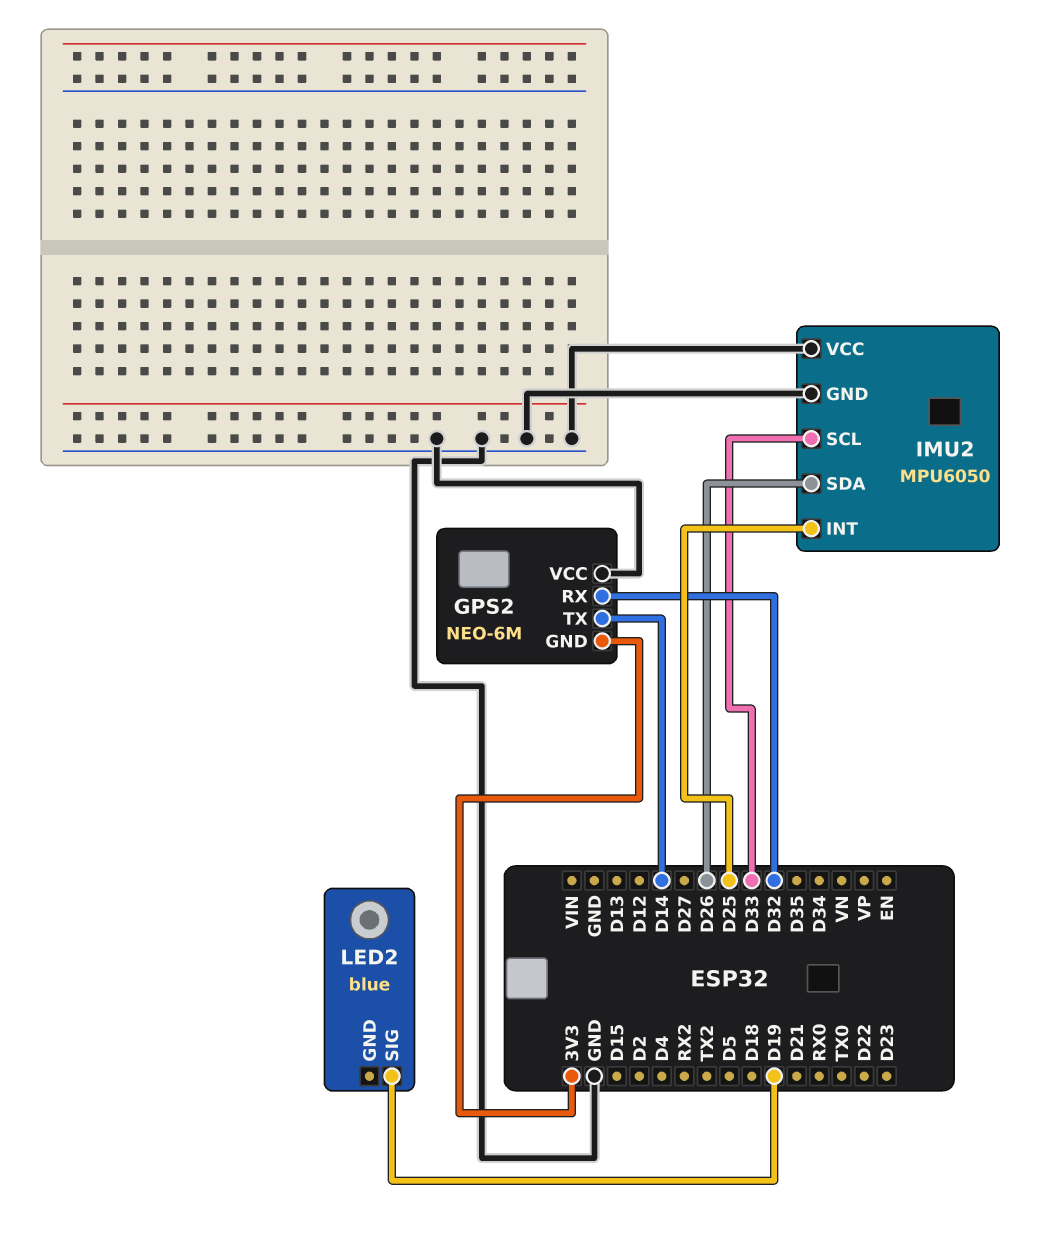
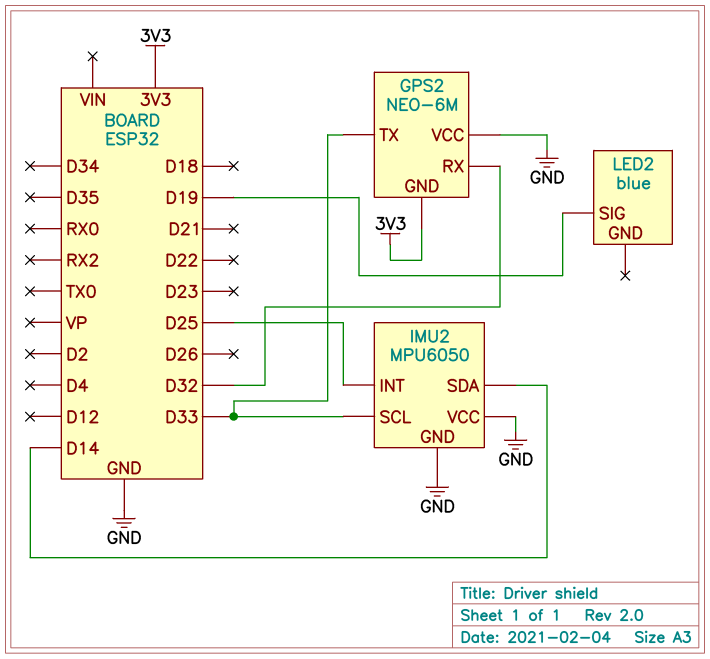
GPS2 pin TX: D14 -> D33
IMU2 pin SDA: D26 -> D14

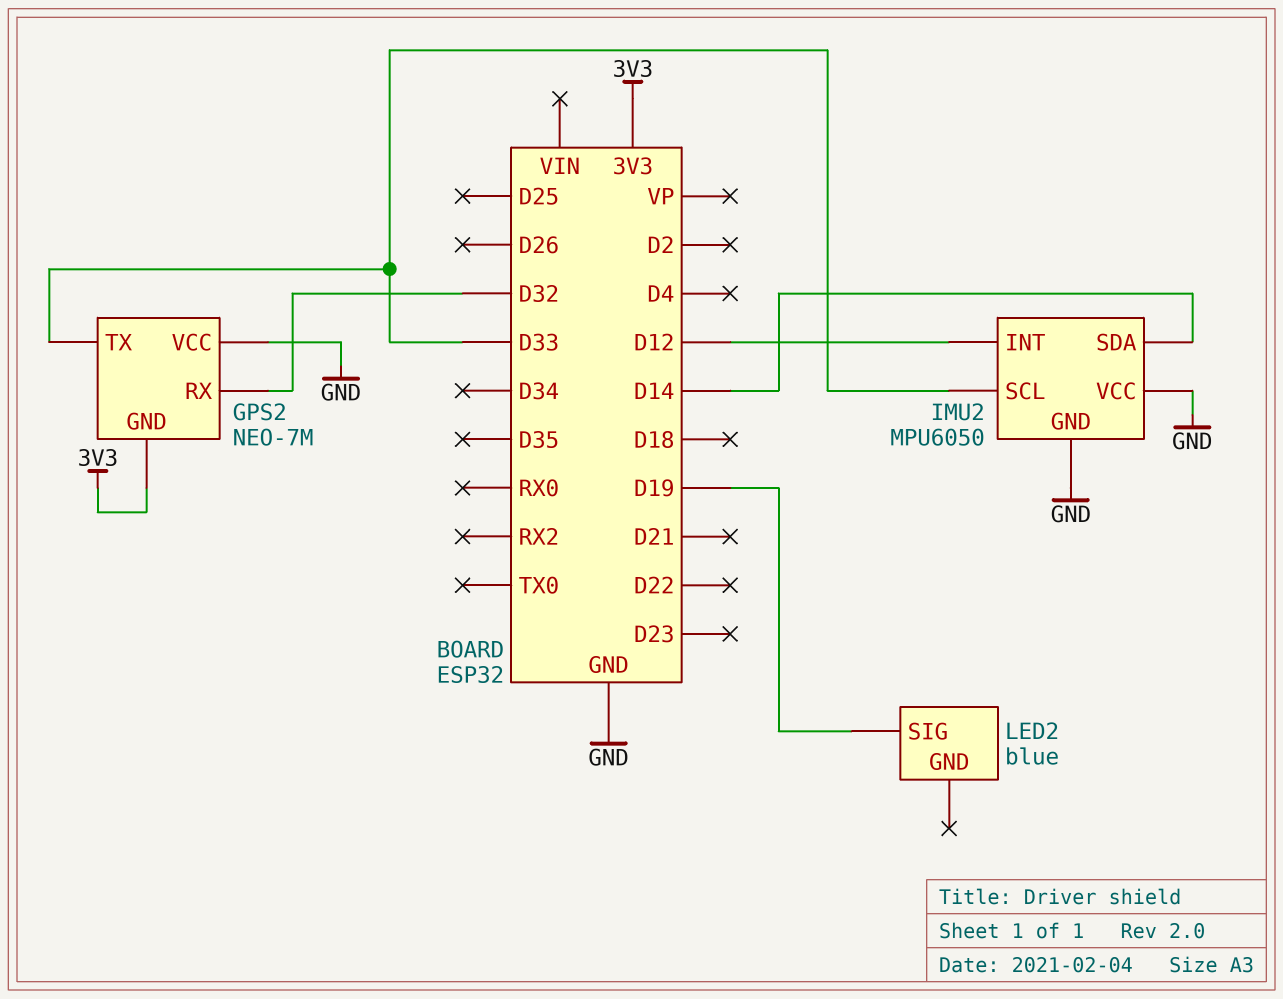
GPS2: NEO-6M -> NEO-7M
IMU2 pin INT: D25 -> D12

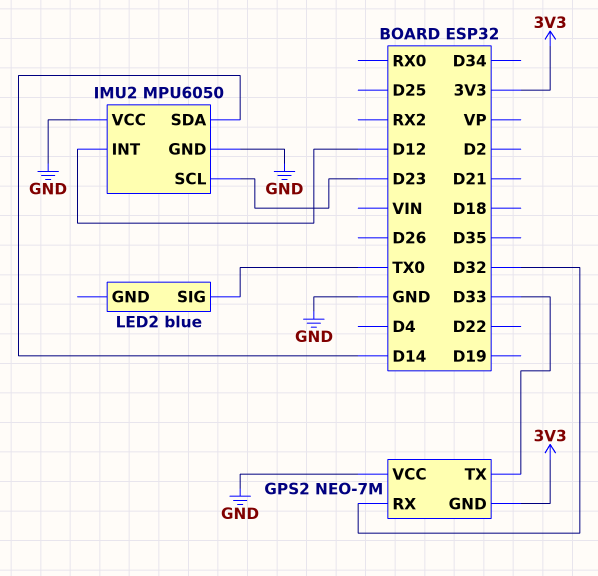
IMU2 pin SCL: D33 -> D23
LED2 pin SIG: D19 -> TX0

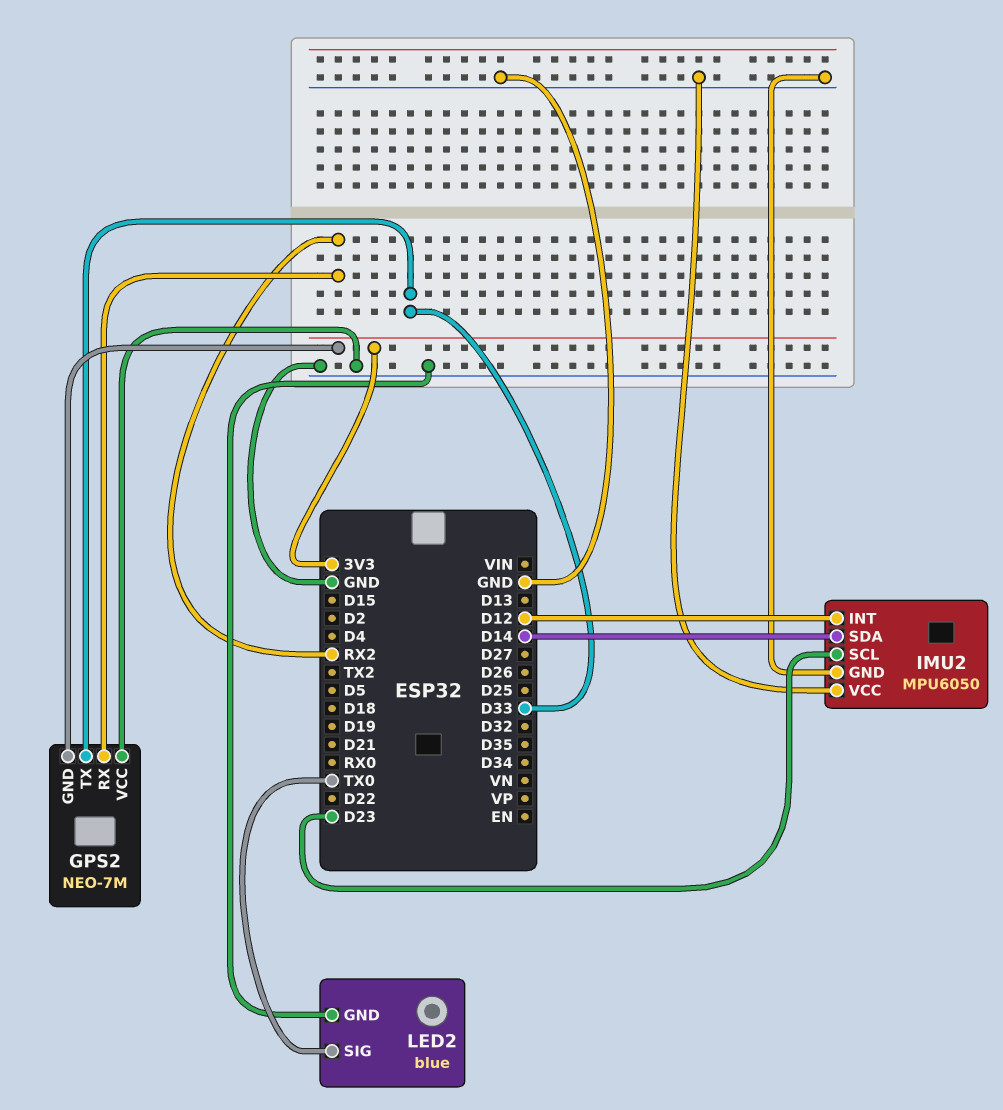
GPS2 pin RX: D32 -> RX2
LED2 pin GND: none -> GND

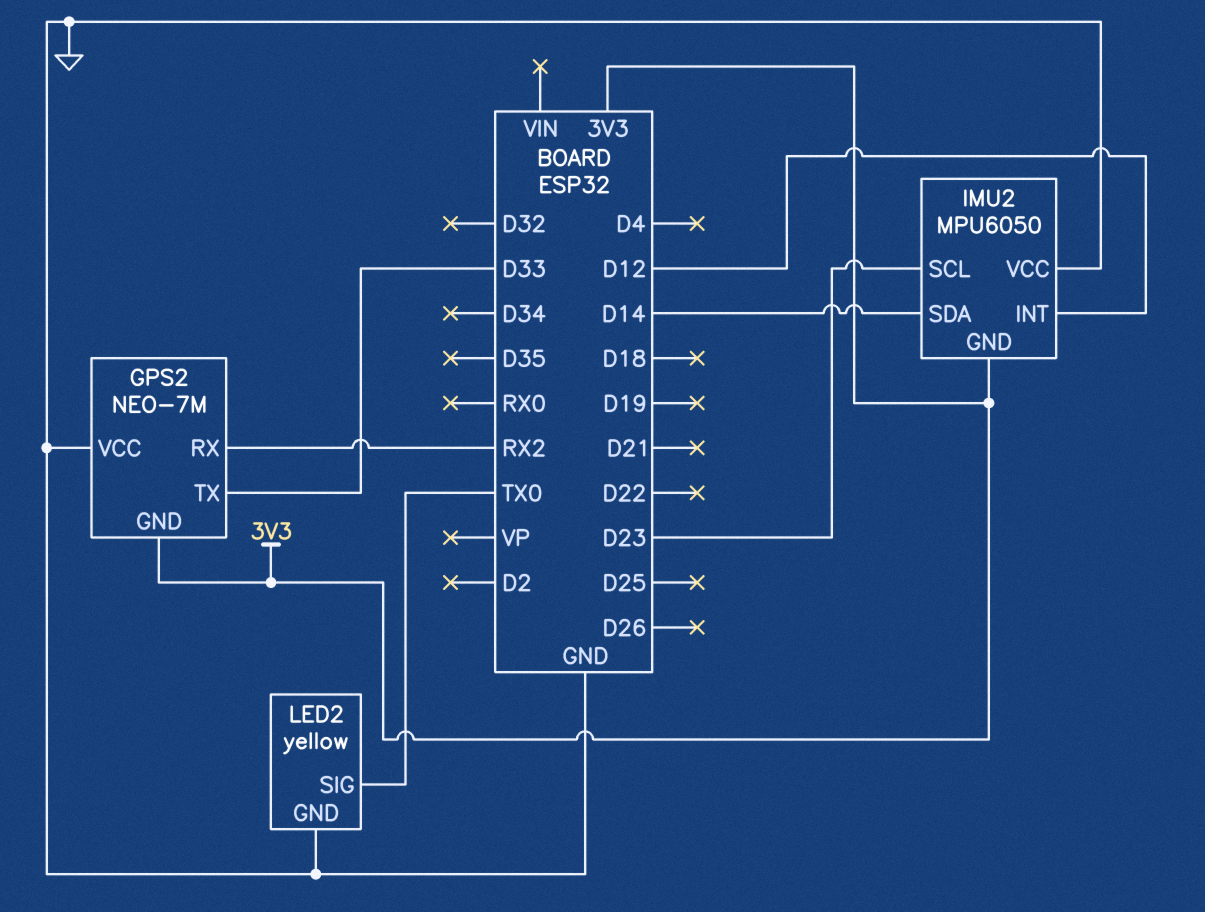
IMU2 pin GND: GND -> 3V3
LED2: blue -> yellow

